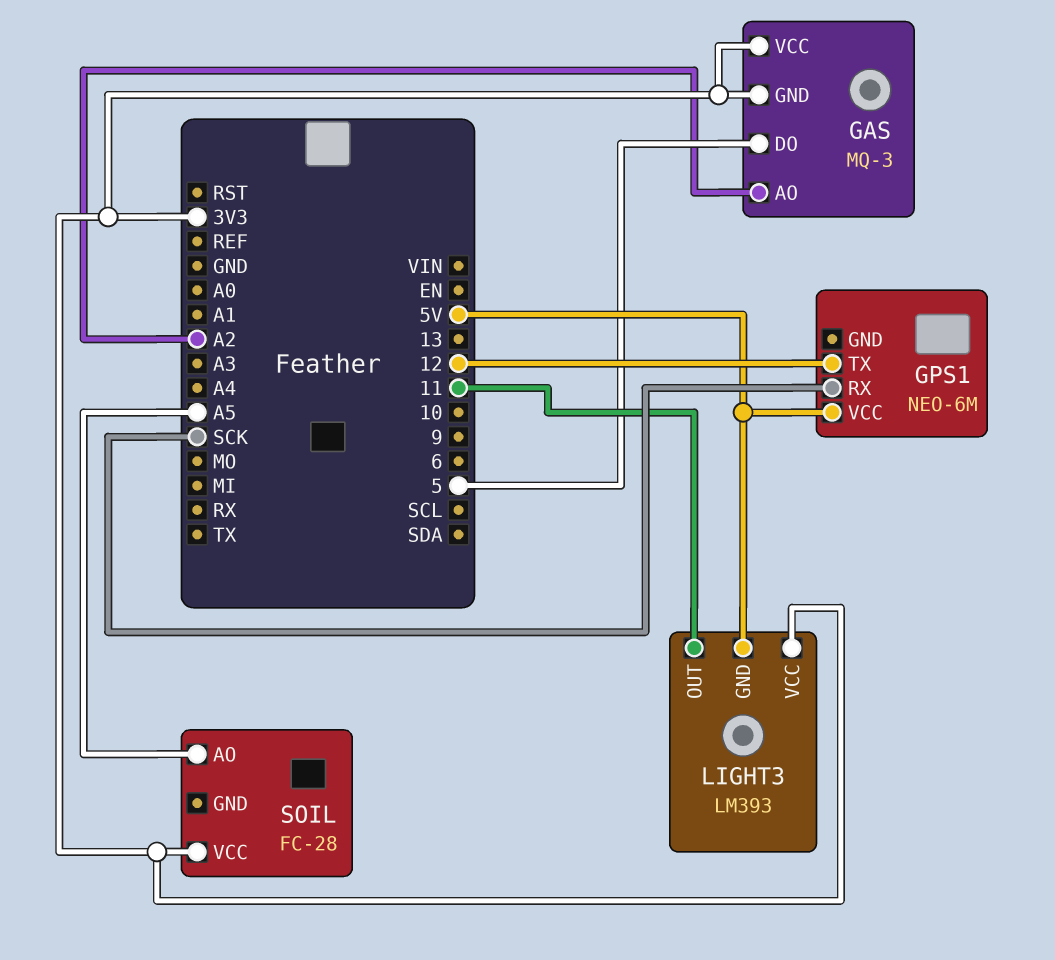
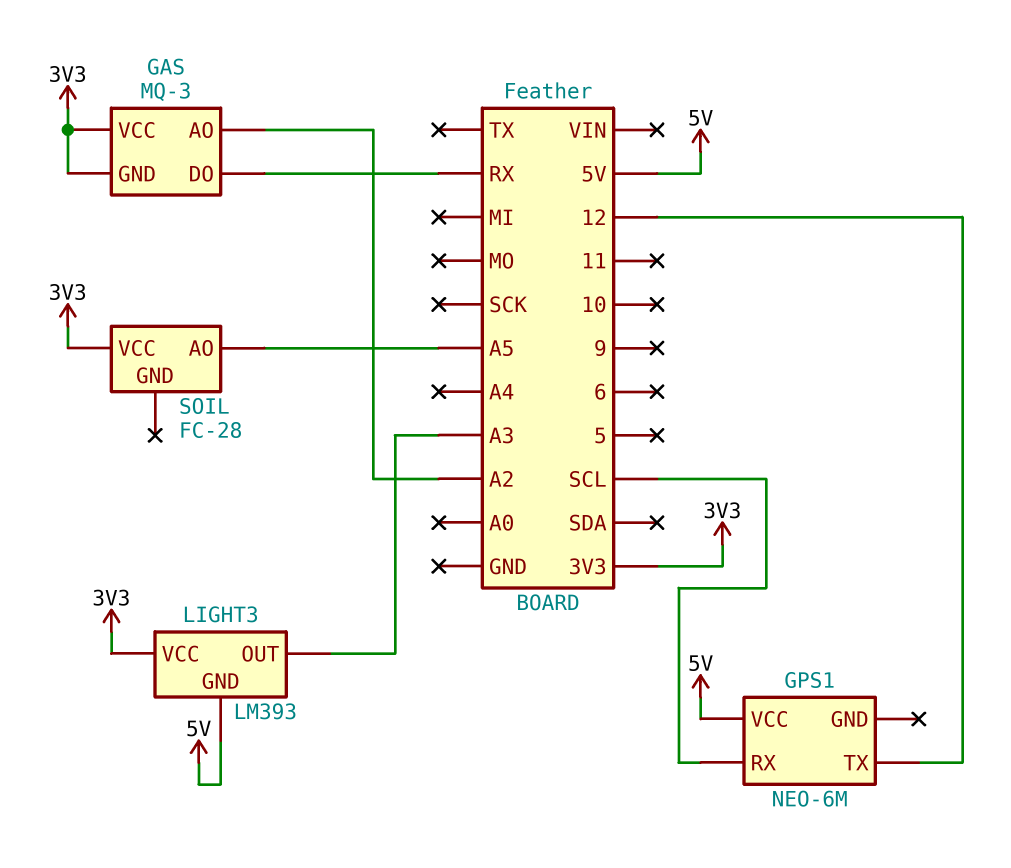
GAS pin DO: 5 -> RX
GPS1 pin RX: SCK -> SCL
LIGHT3 pin OUT: 11 -> A3

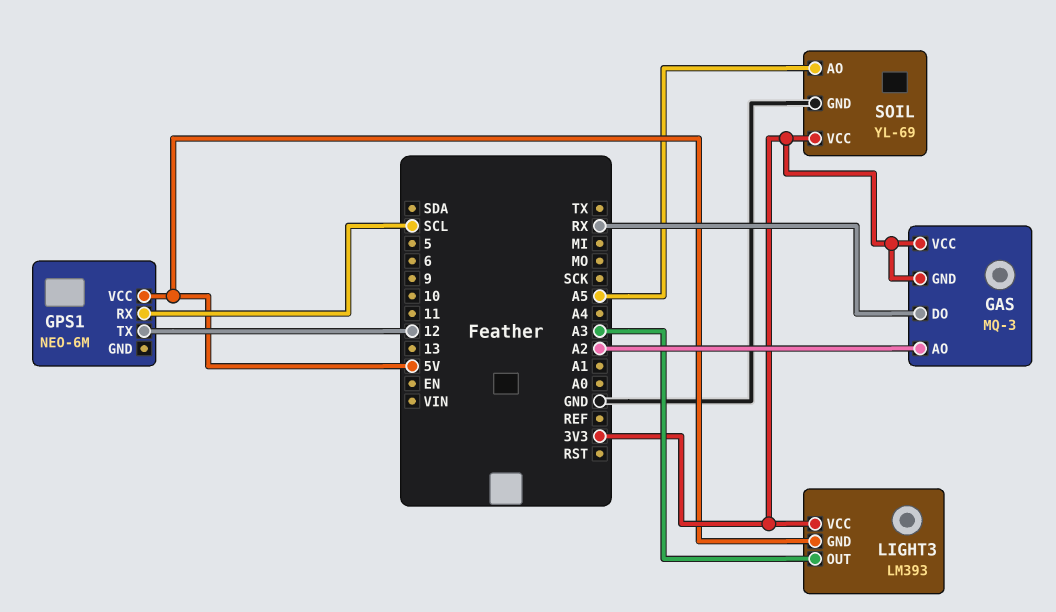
SOIL: FC-28 -> YL-69
SOIL pin GND: none -> GND

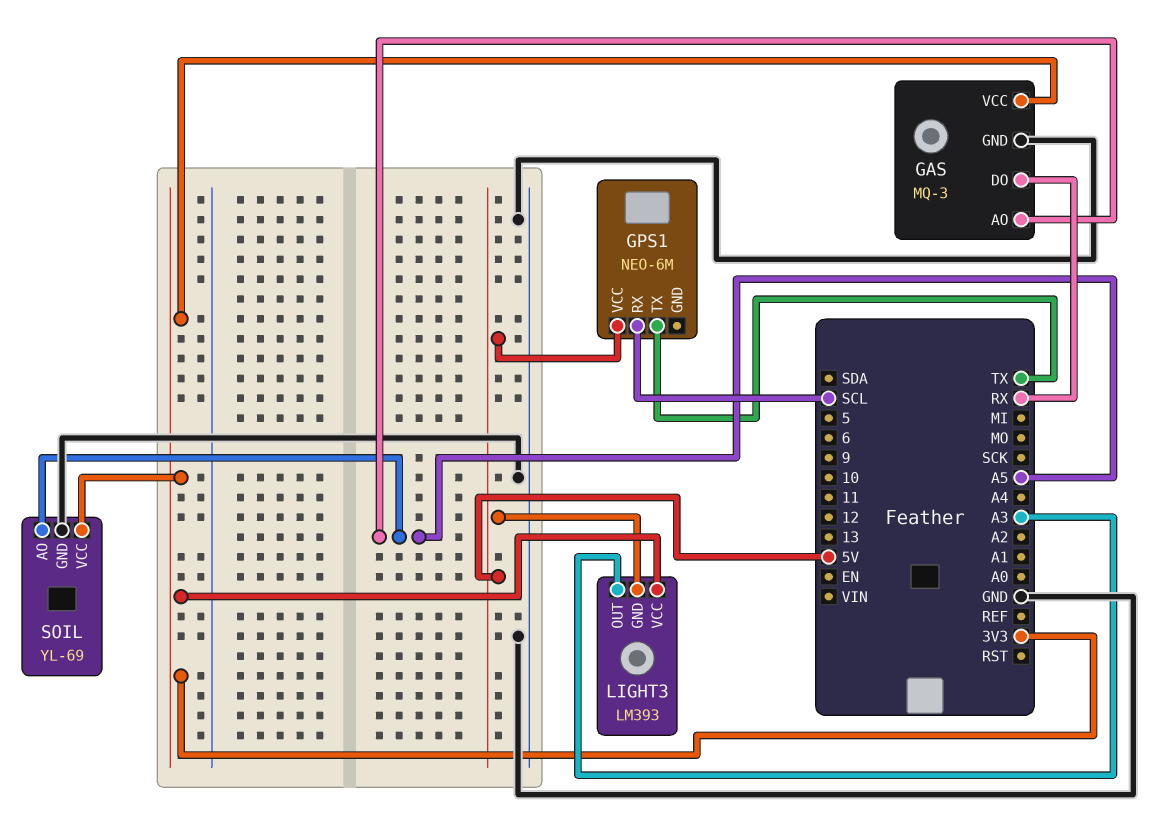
GAS pin AO: A2 -> A5
GAS pin GND: 3V3 -> GND
GPS1 pin TX: 12 -> TX

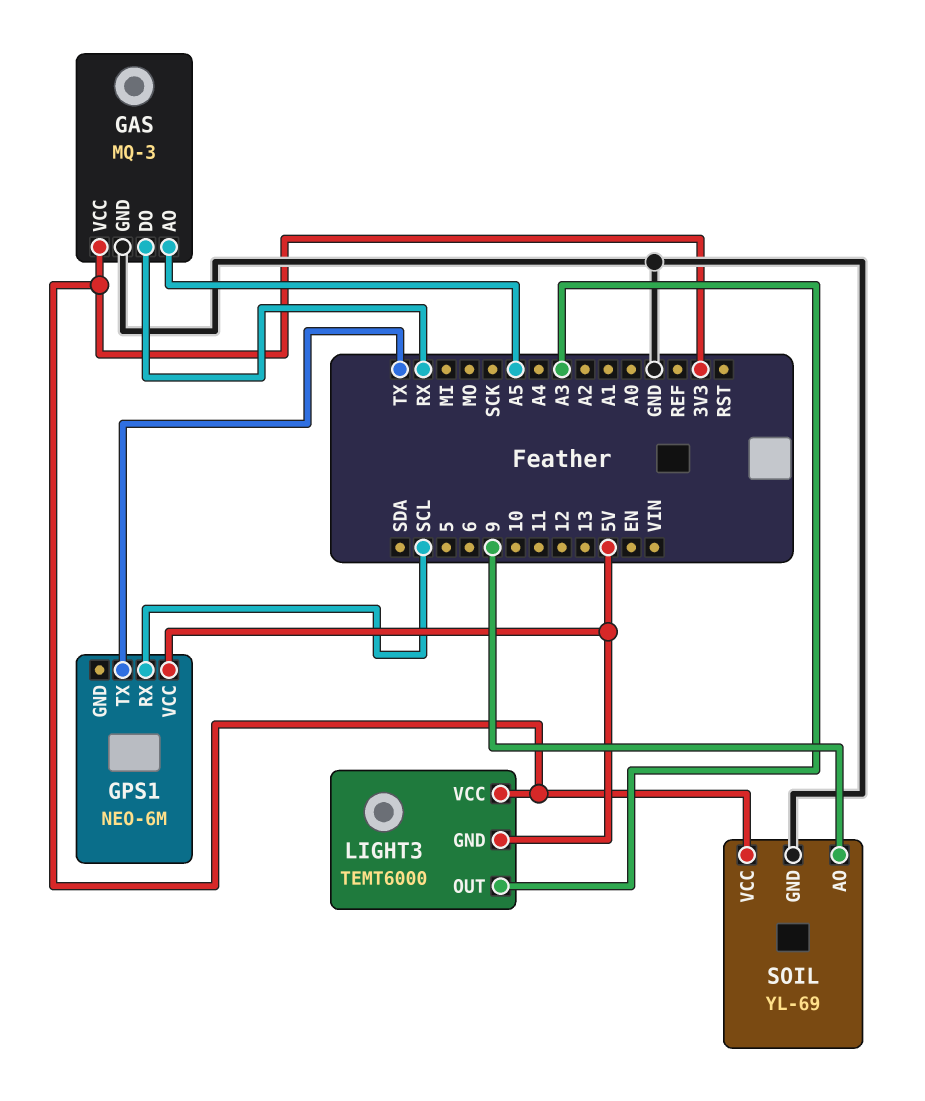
LIGHT3: LM393 -> TEMT6000
SOIL pin AO: A5 -> 9

